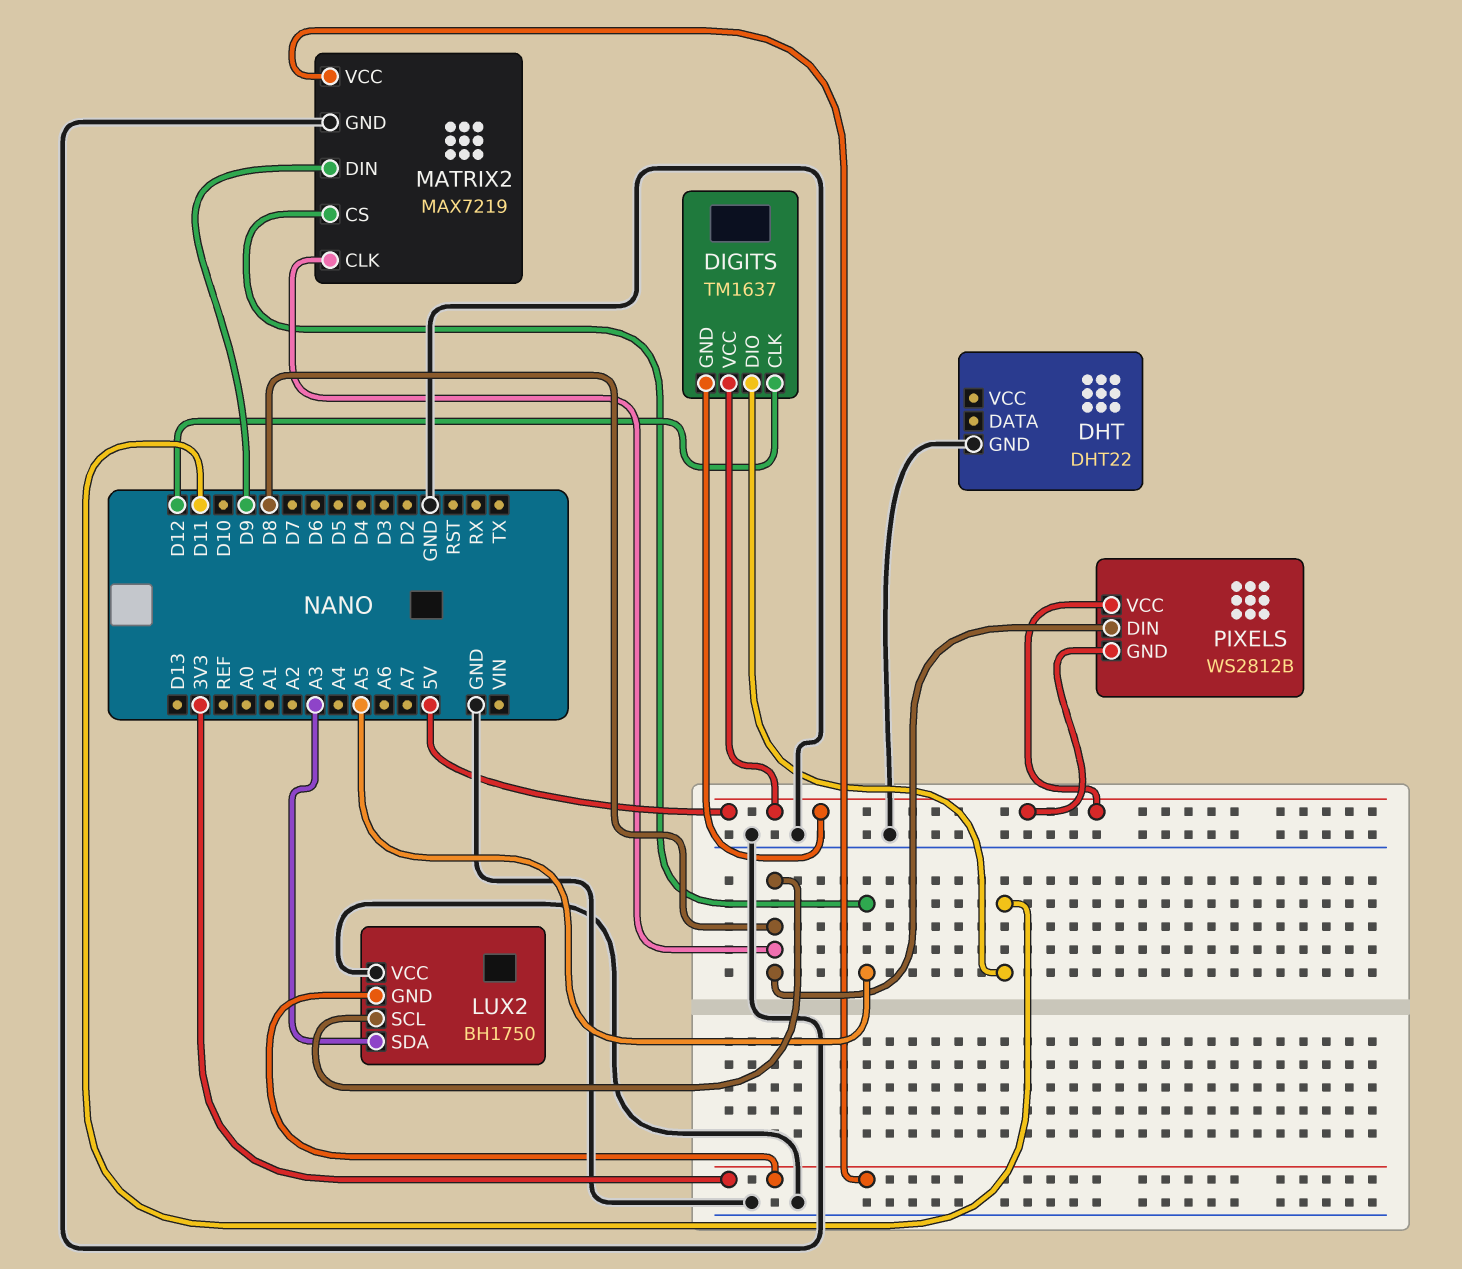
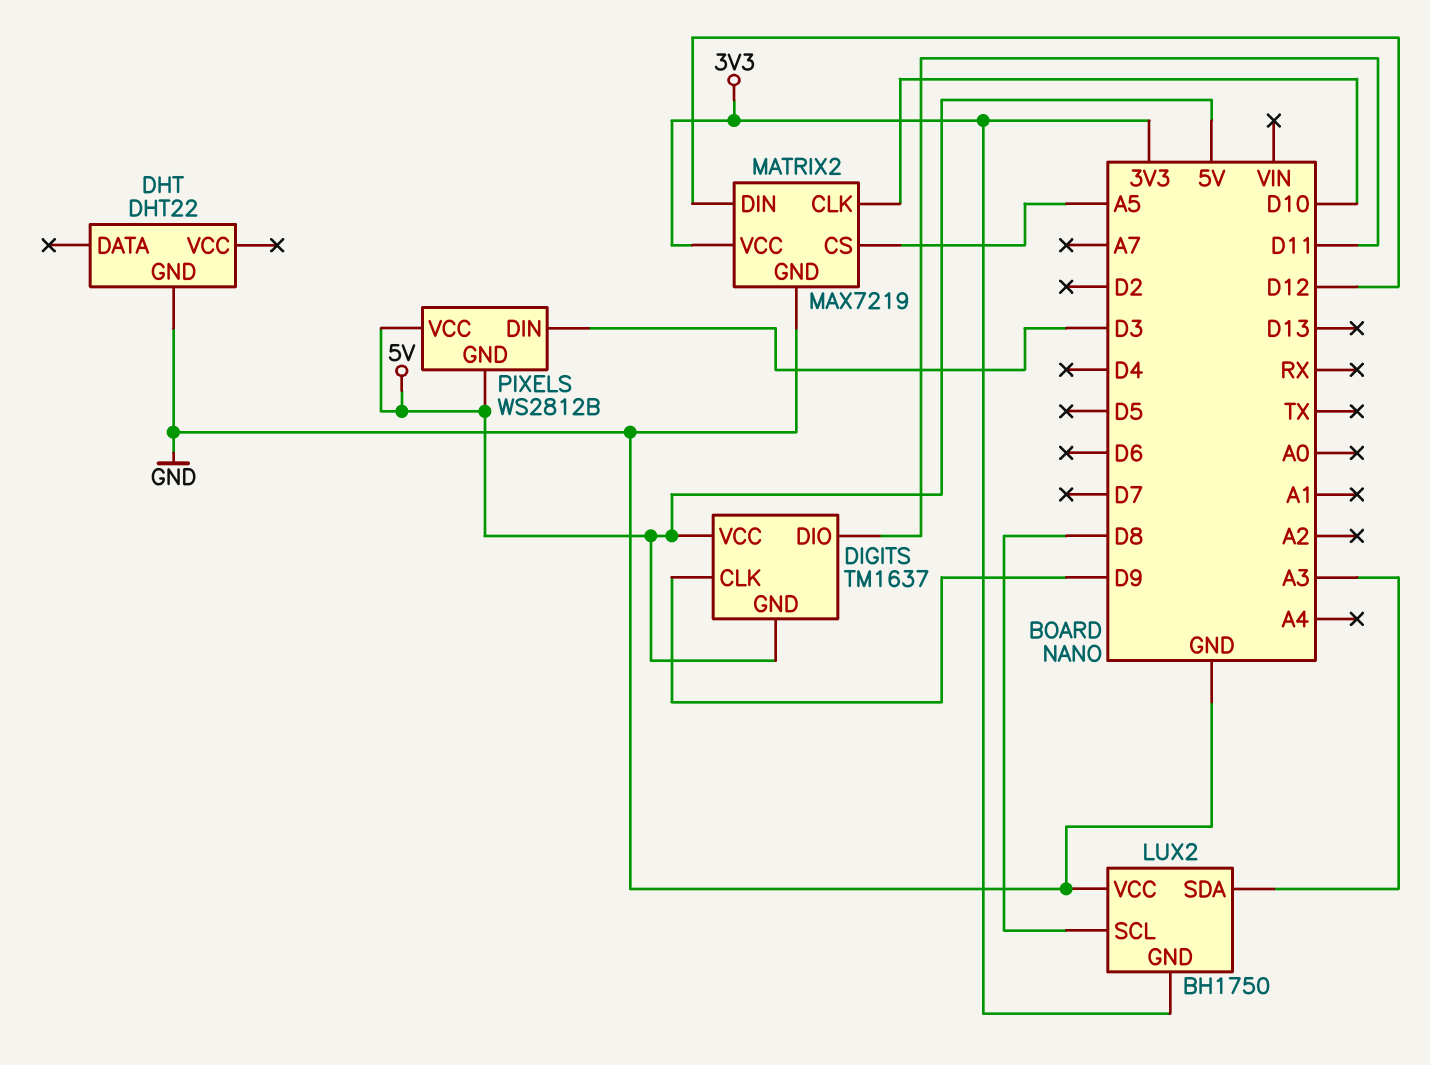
DIGITS pin CLK: D12 -> D9
MATRIX2 pin CLK: D8 -> D10
MATRIX2 pin DIN: D9 -> D12
PIXELS pin DIN: D8 -> D3

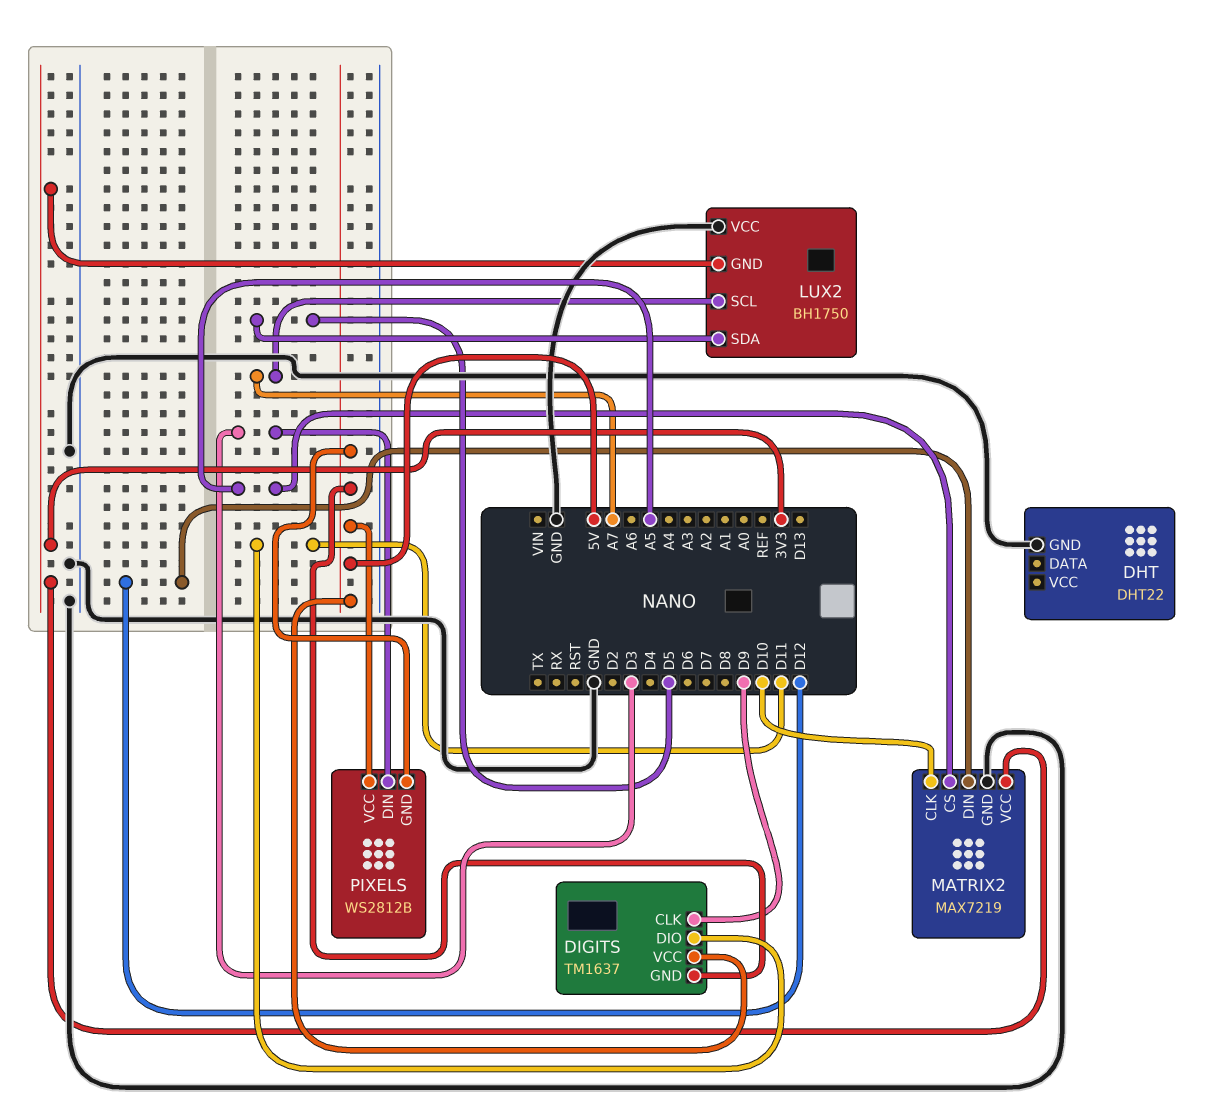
LUX2 pin SCL: D8 -> A7
LUX2 pin SDA: A3 -> D5

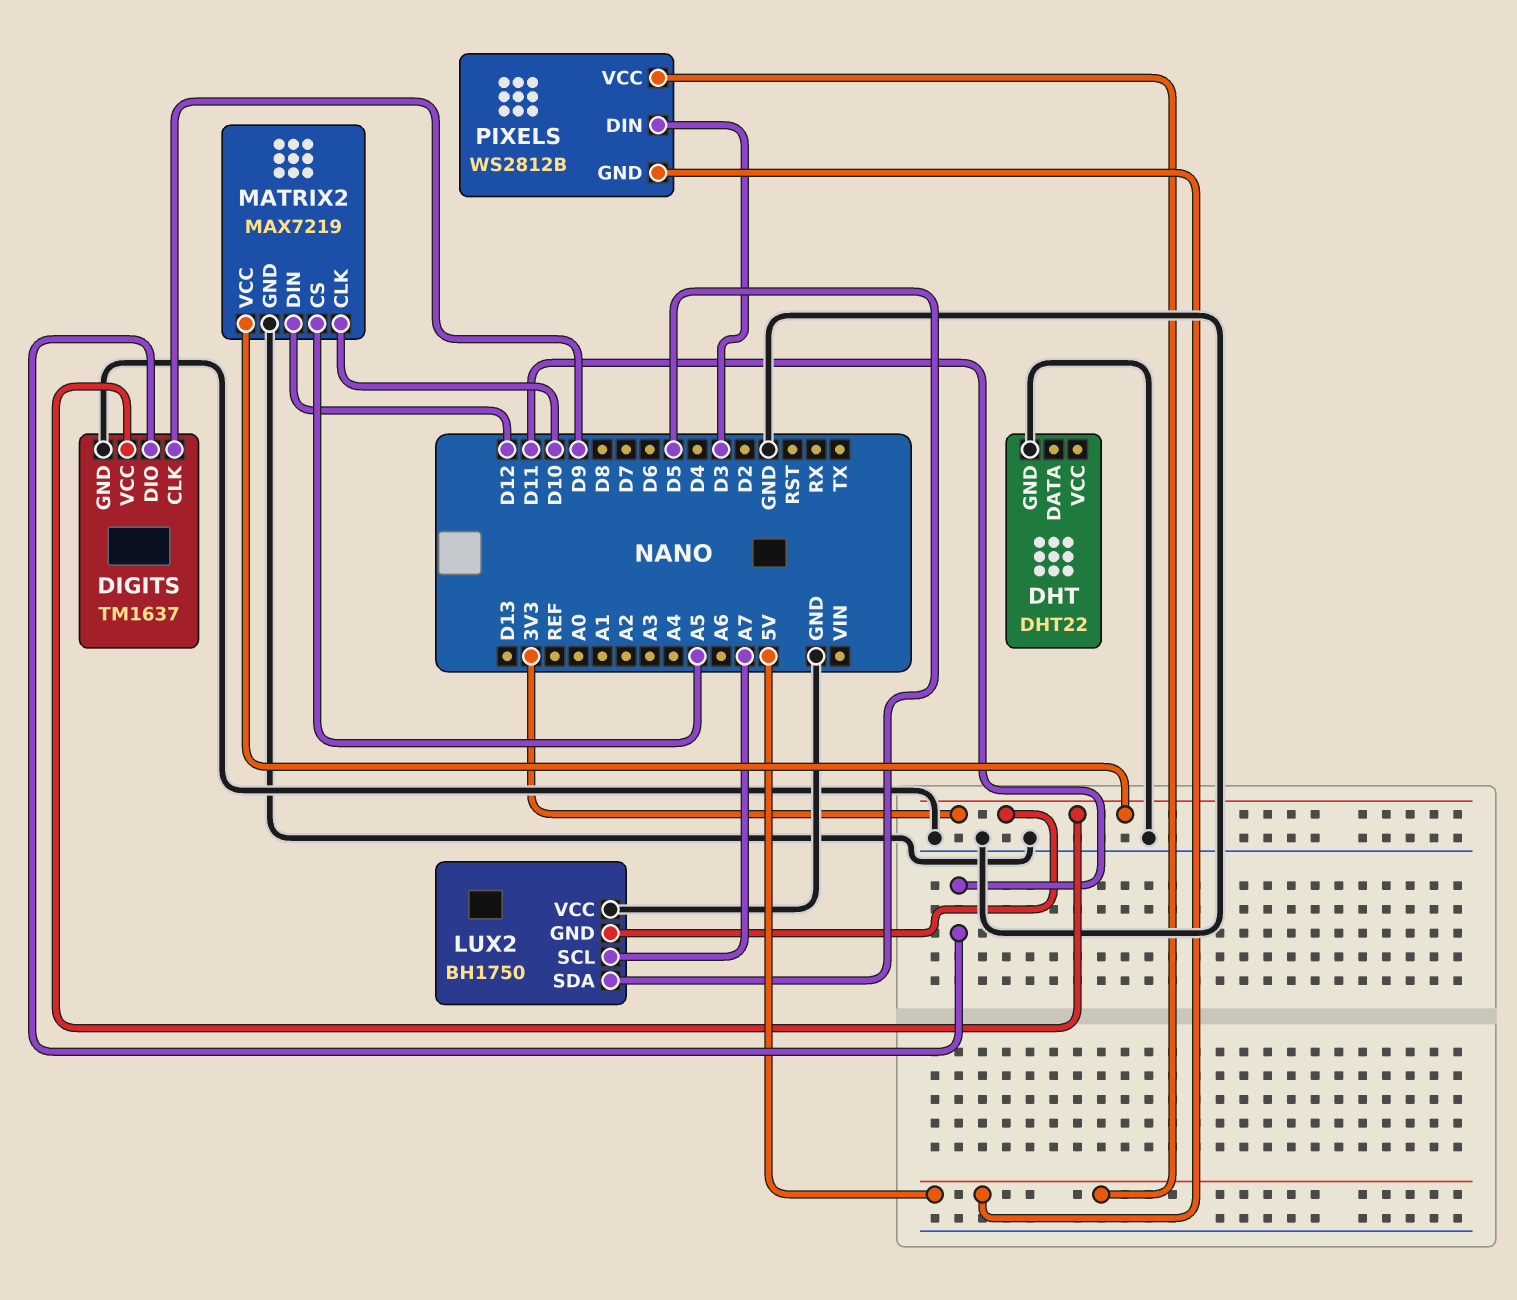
DIGITS pin GND: 5V -> GND
DIGITS pin VCC: 5V -> 3V3

